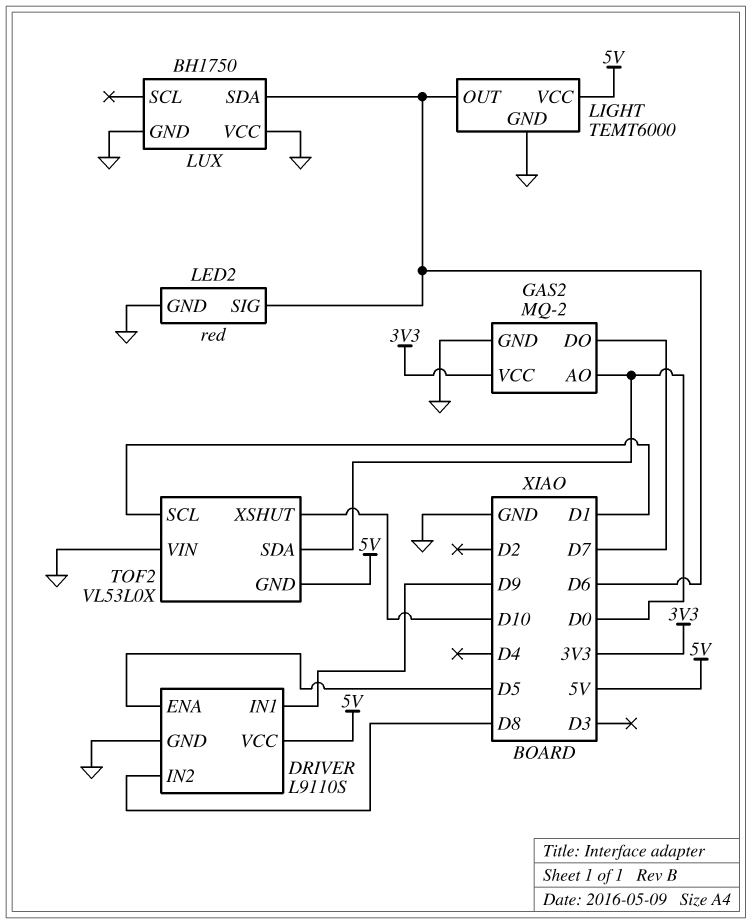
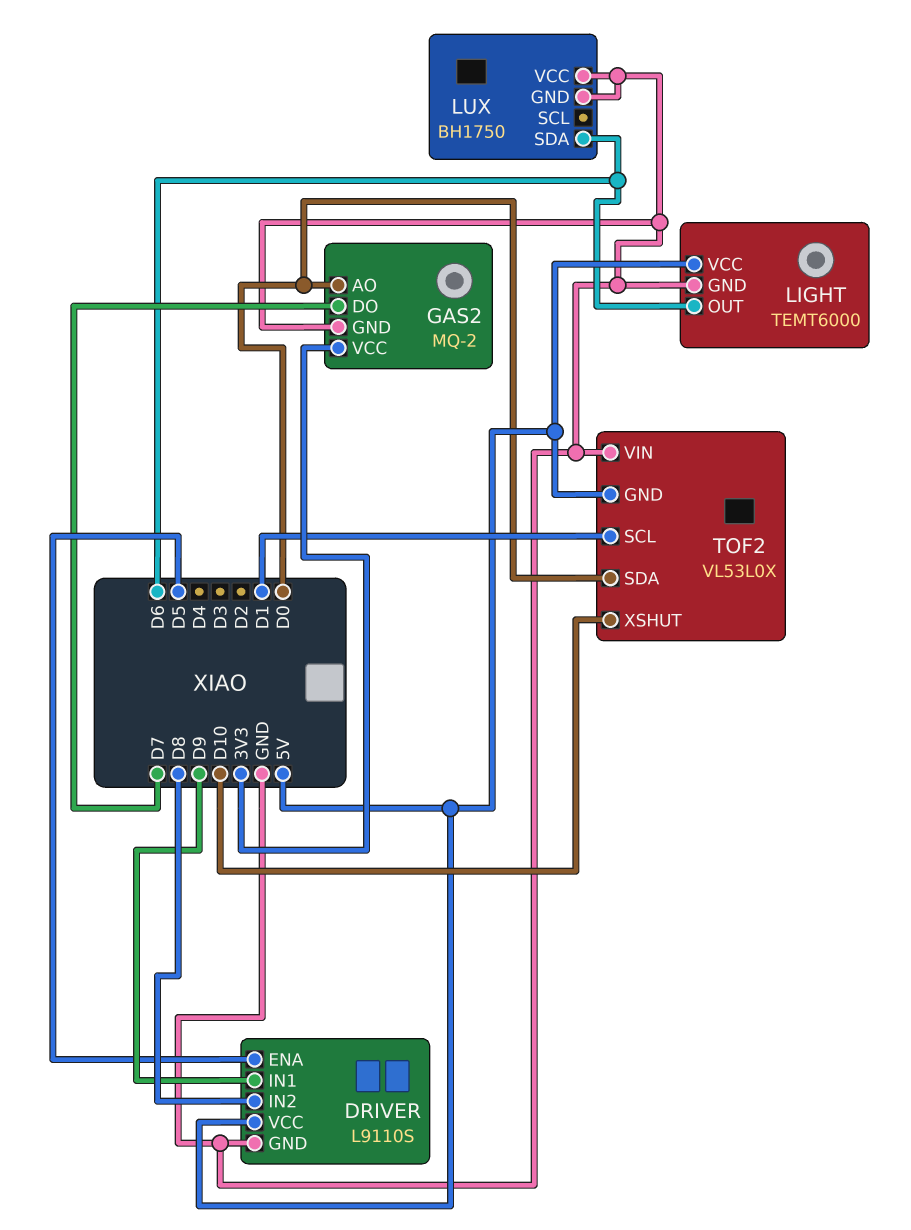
LED2: red -> none
LED2 pin GND: GND -> none
LED2 pin SIG: D6 -> none

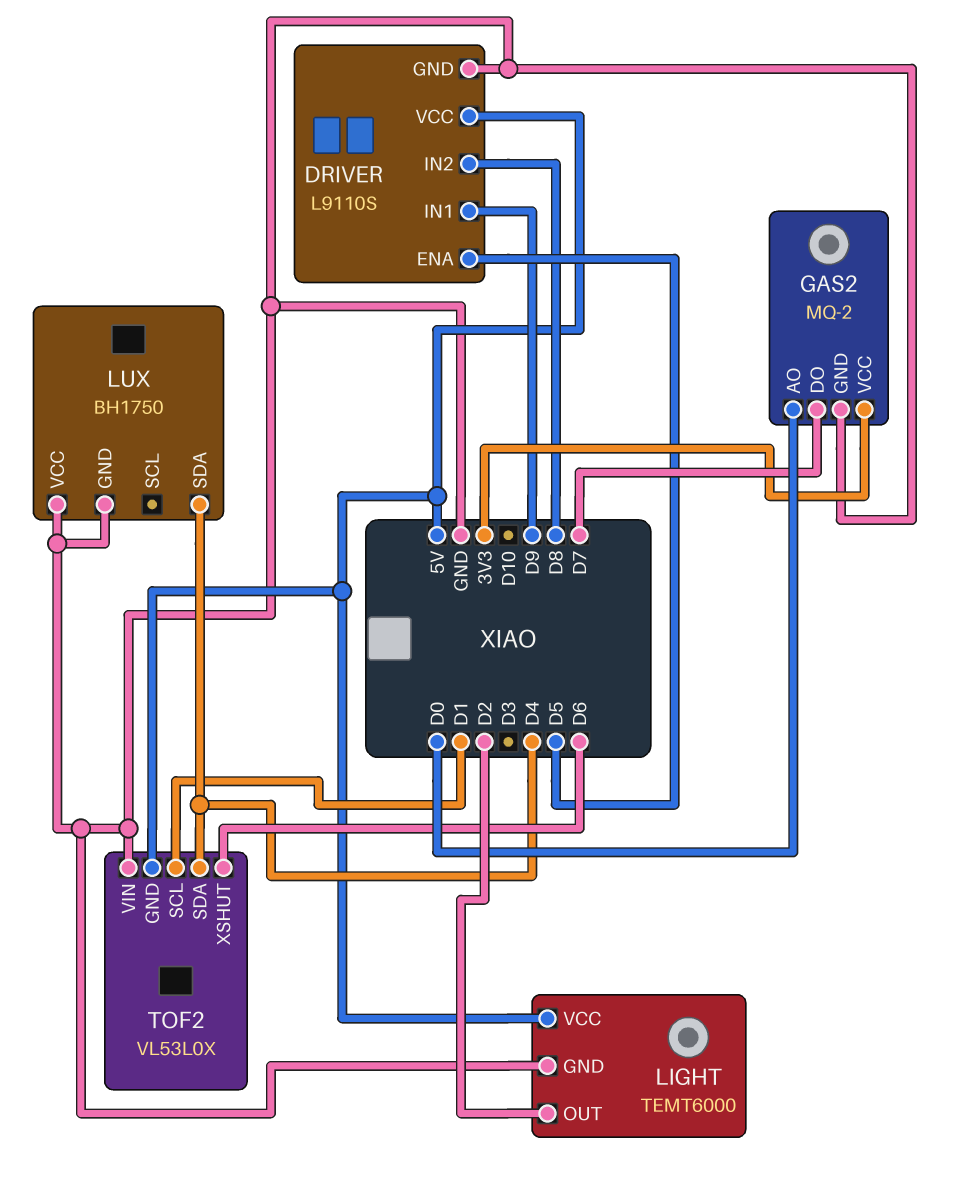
LIGHT pin OUT: D6 -> D2
LUX pin SDA: D6 -> D4
TOF2 pin SDA: D0 -> D4
TOF2 pin XSHUT: D10 -> D6

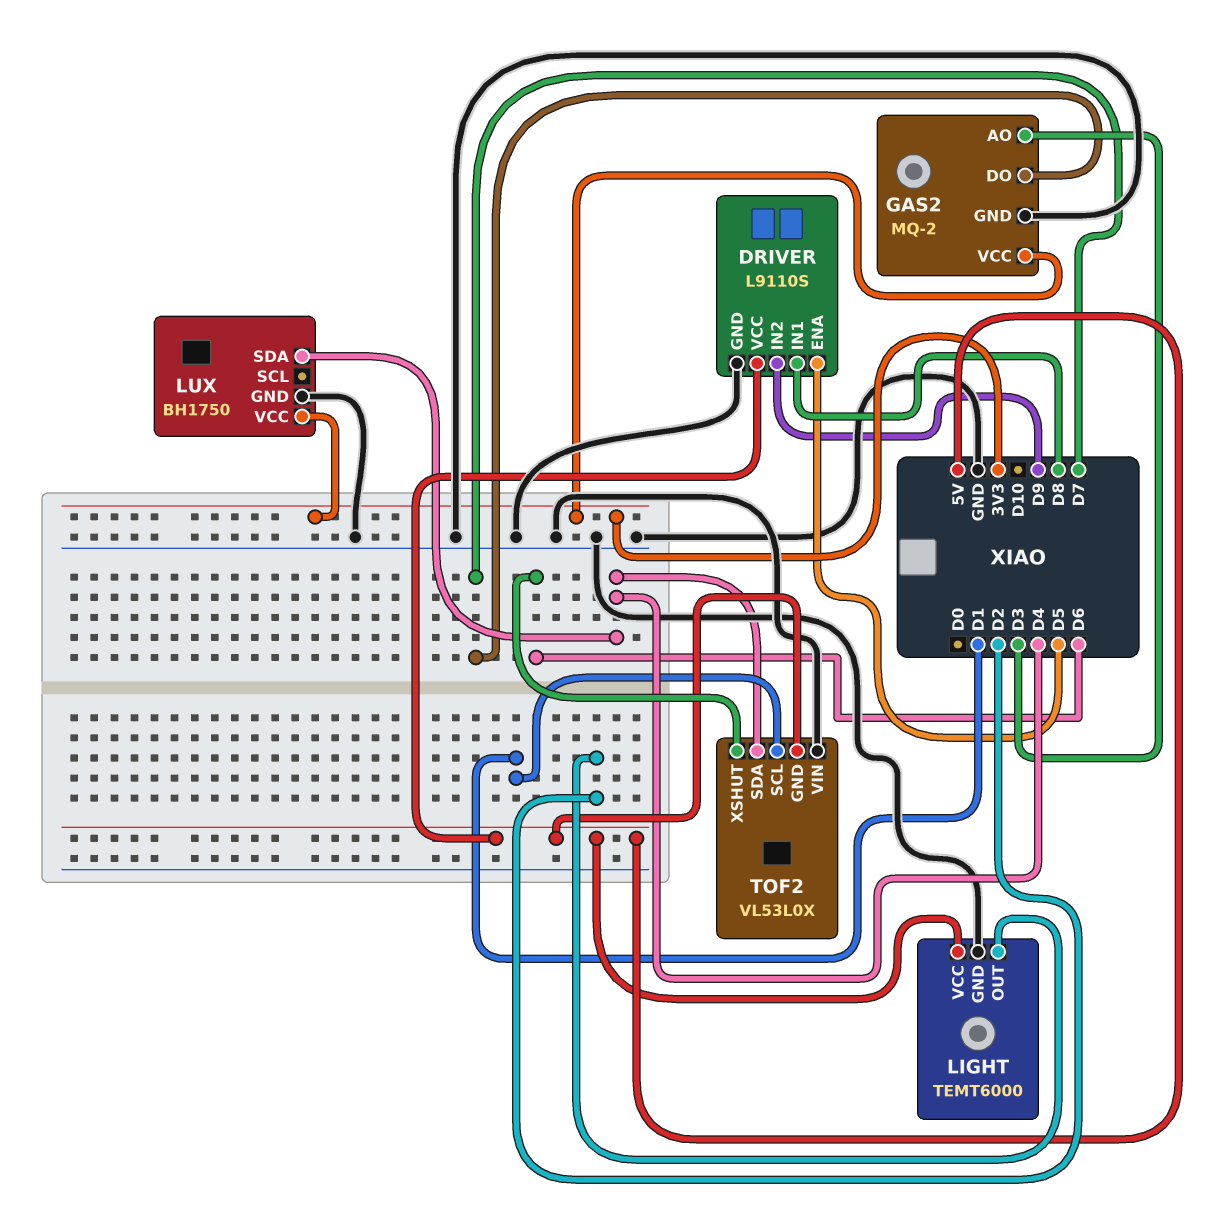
DRIVER pin IN1: D9 -> D8
DRIVER pin IN2: D8 -> D9
GAS2 pin AO: D0 -> D3
LUX pin VCC: GND -> 3V3

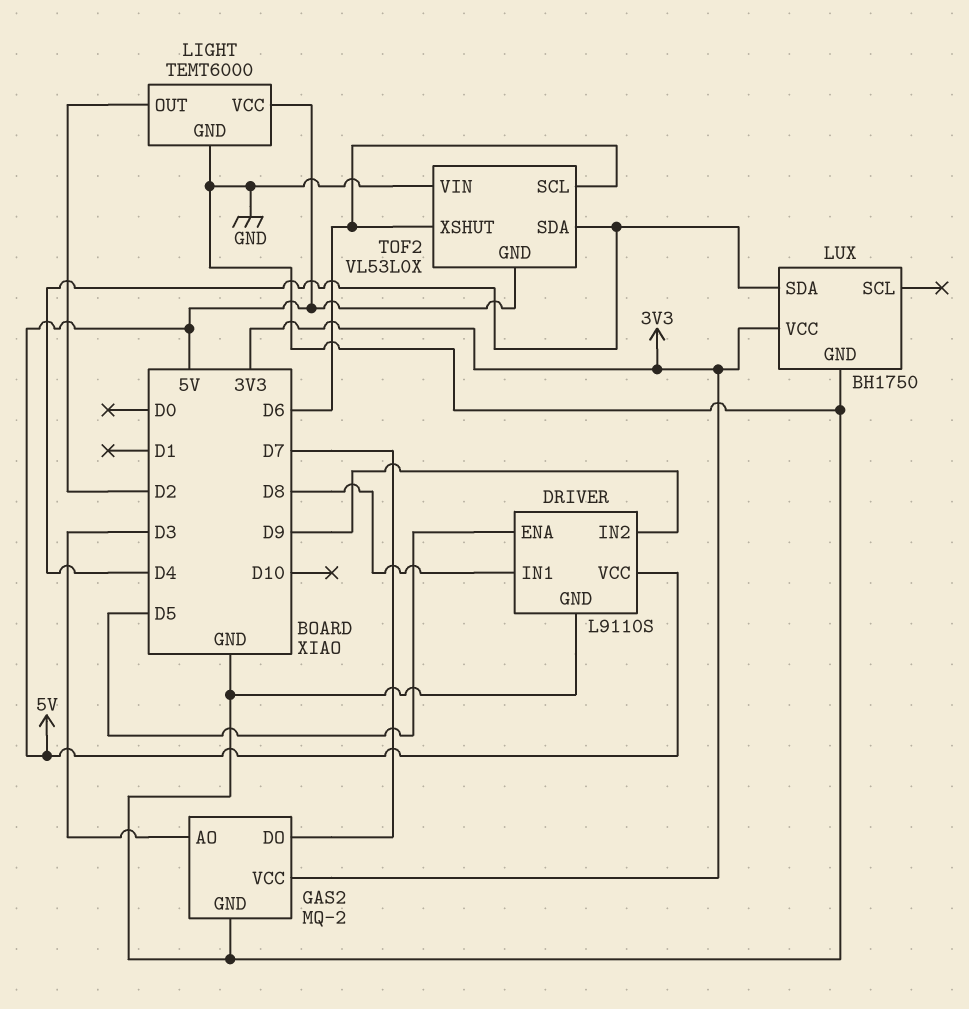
TOF2 pin SCL: D1 -> D6

